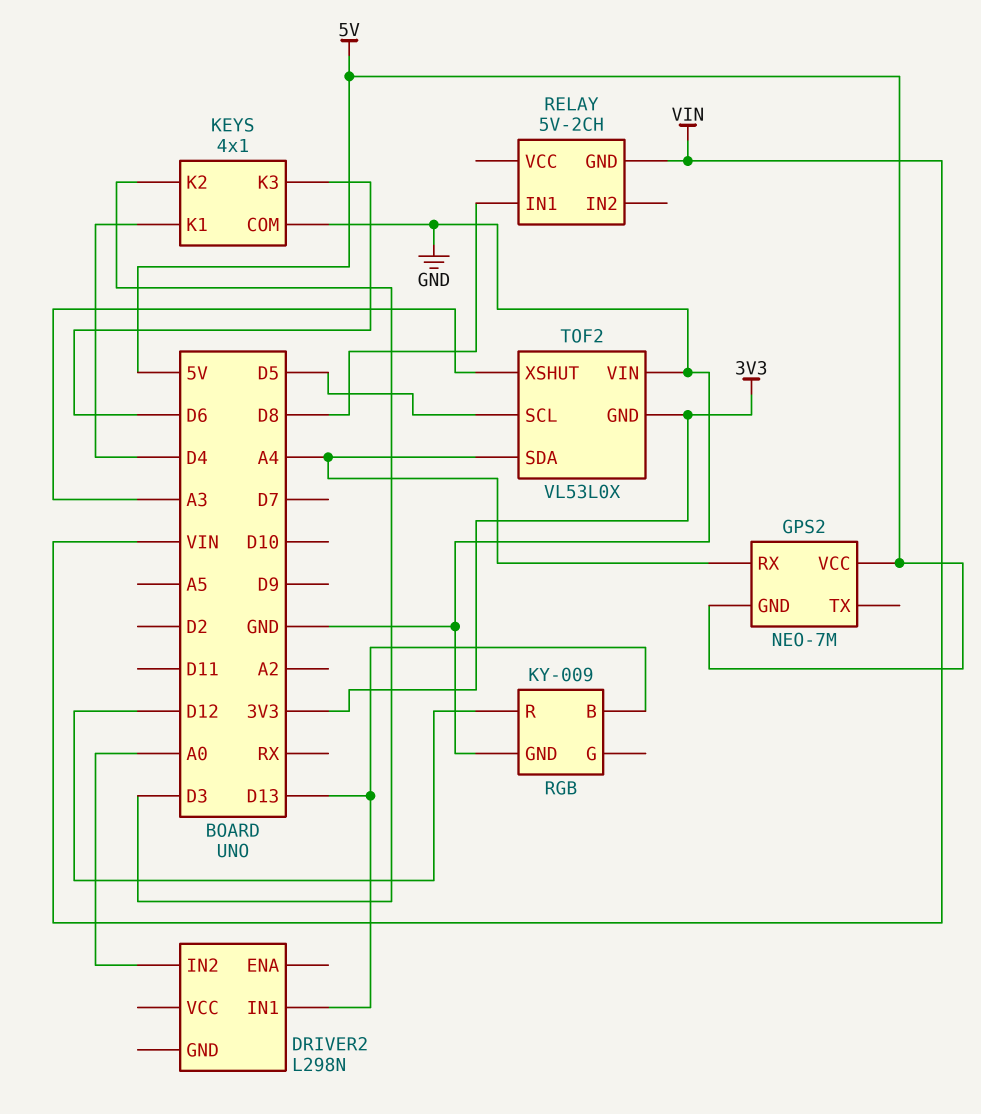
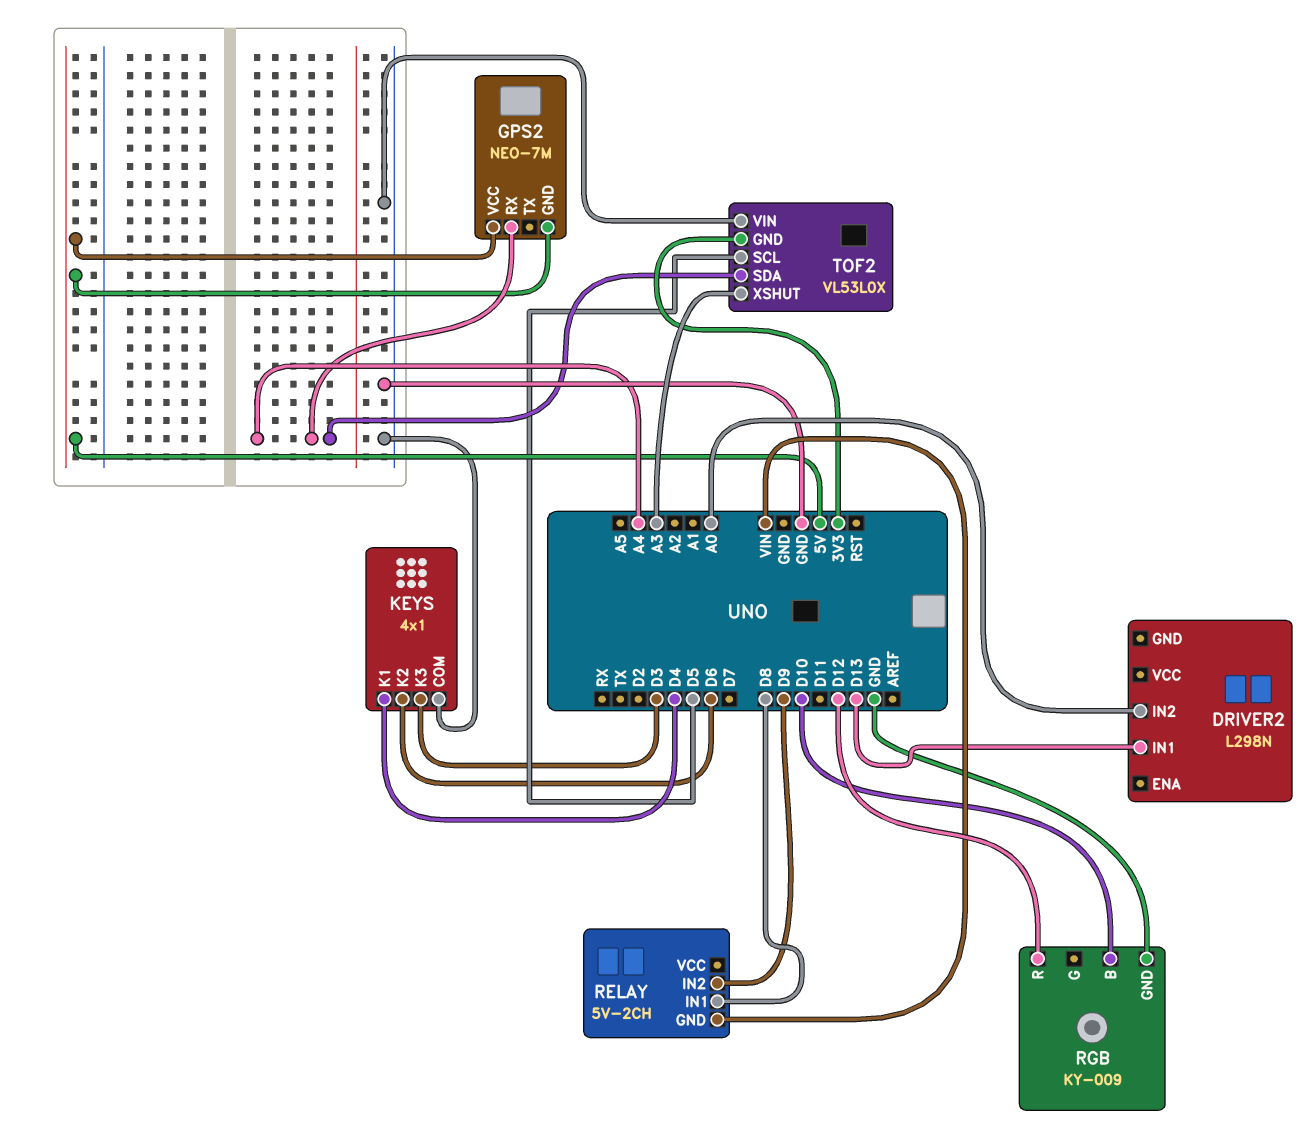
KEYS pin K2: D3 -> D6
KEYS pin K3: D6 -> D3
RELAY pin IN2: none -> D9
RGB pin B: D13 -> D10

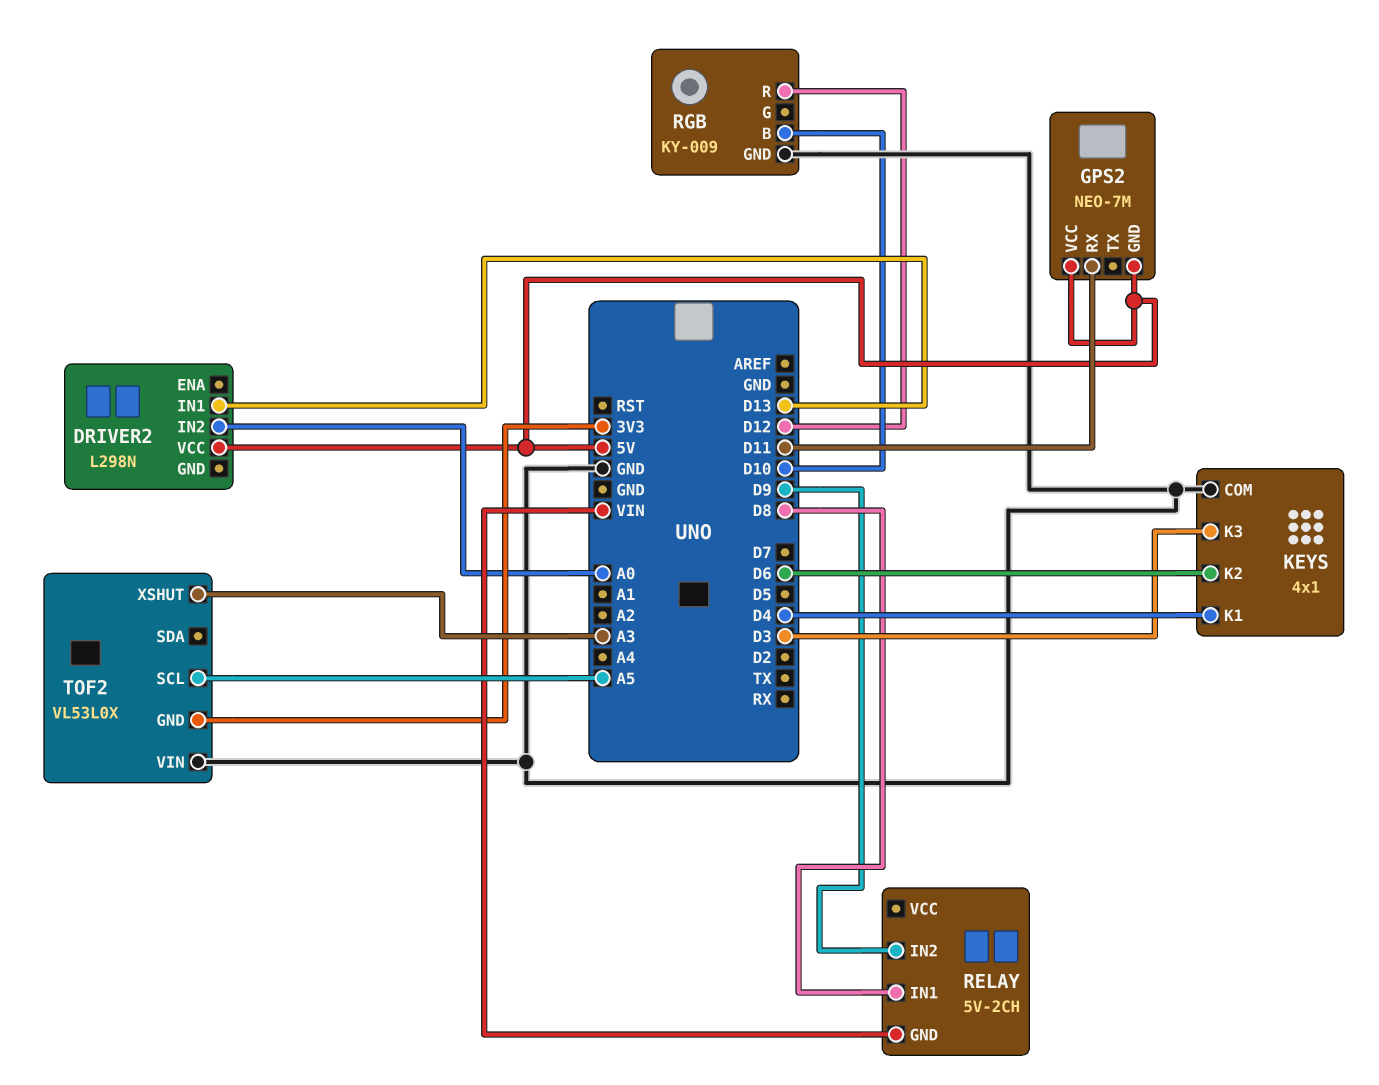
DRIVER2 pin VCC: none -> 5V
GPS2 pin RX: A4 -> D11
TOF2 pin SCL: D5 -> A5
TOF2 pin SDA: A4 -> none

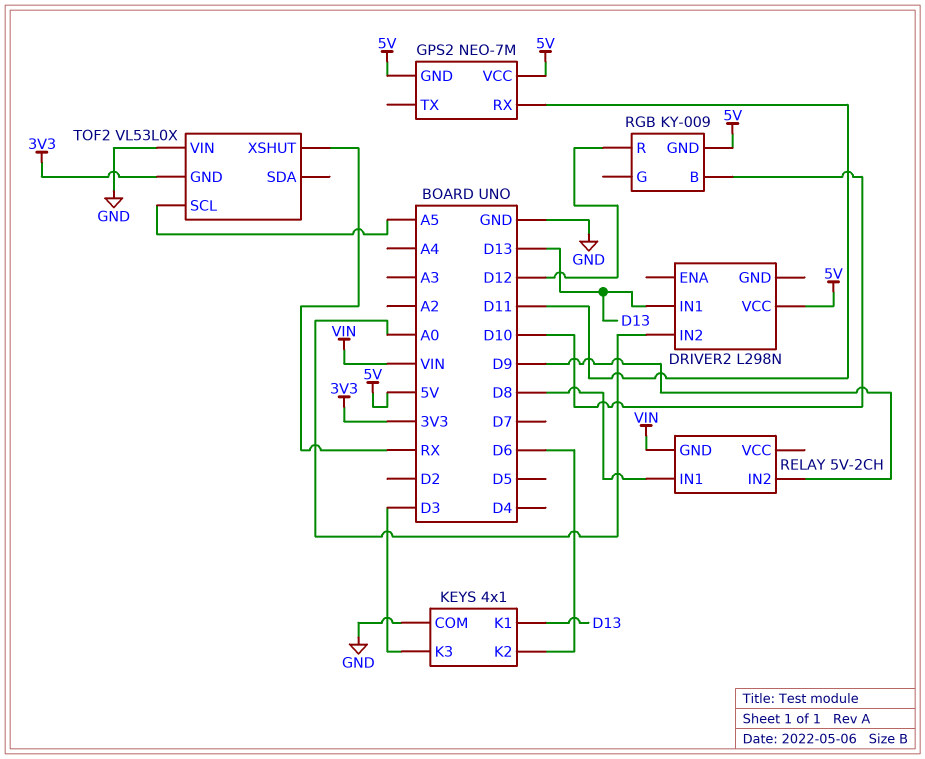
KEYS pin K1: D4 -> D13
RGB pin GND: GND -> 5V
TOF2 pin XSHUT: A3 -> RX

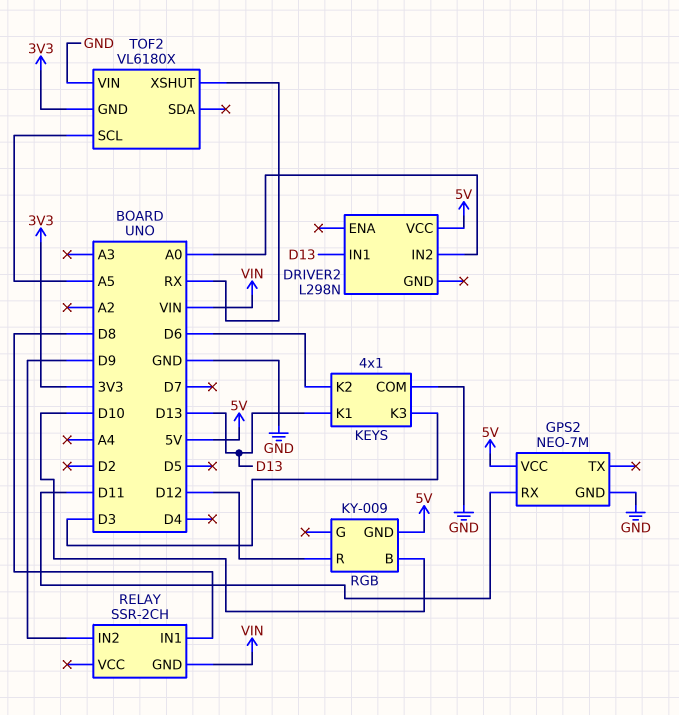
GPS2 pin GND: 5V -> GND
RELAY: 5V-2CH -> SSR-2CH
TOF2: VL53L0X -> VL6180X

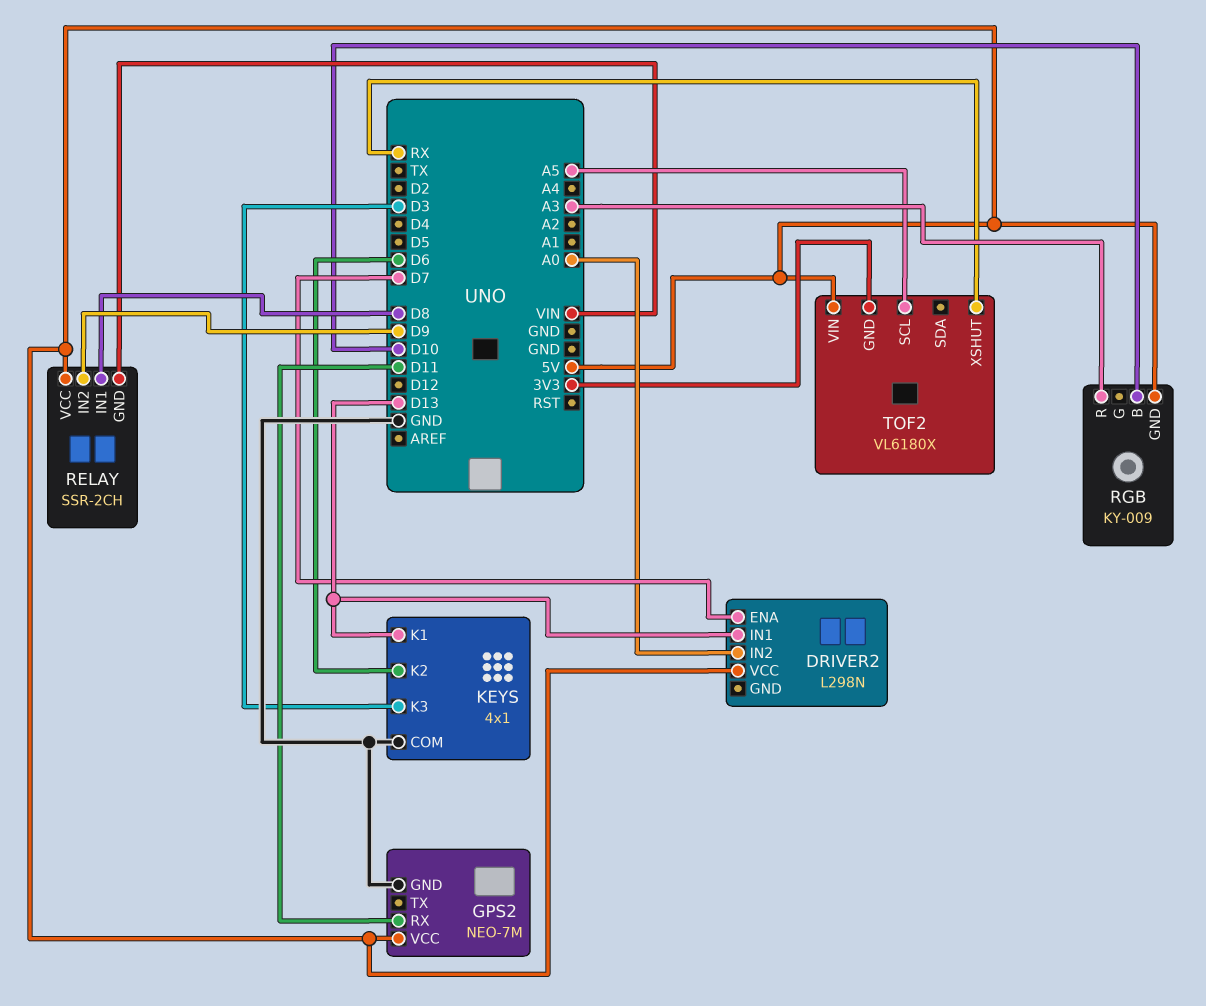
DRIVER2 pin ENA: none -> D7
RELAY pin VCC: none -> 5V
RGB pin R: D12 -> A3
TOF2 pin VIN: GND -> 5V

